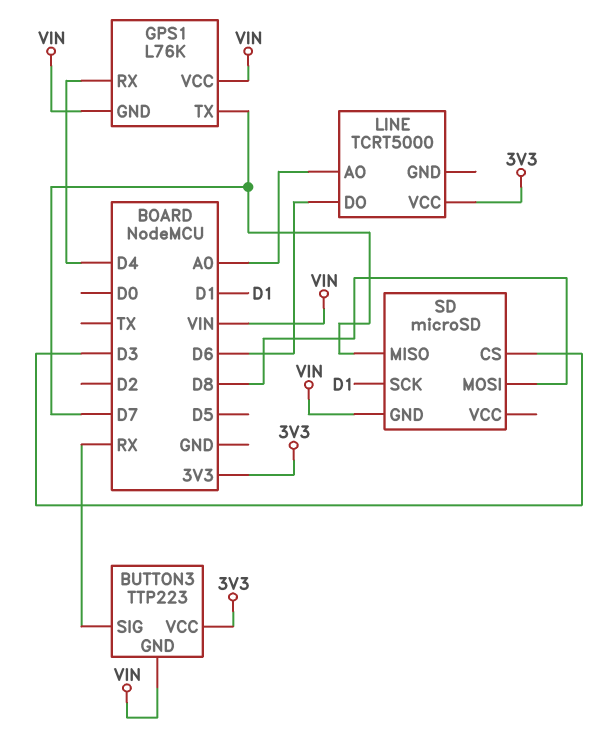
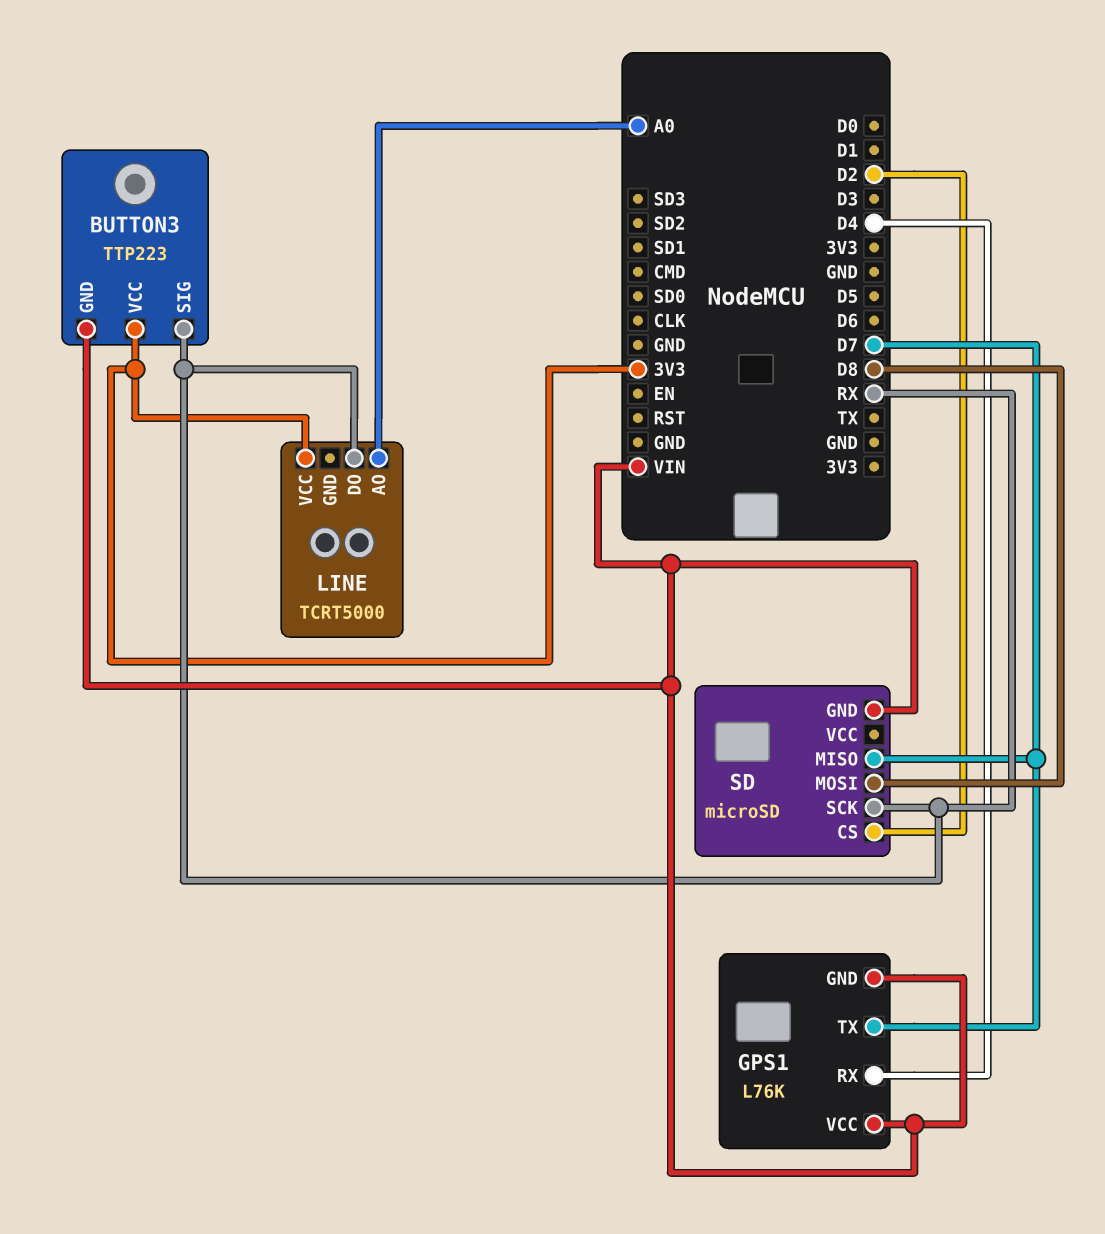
LINE pin DO: D6 -> RX
SD pin CS: D3 -> D2
SD pin SCK: D1 -> RX

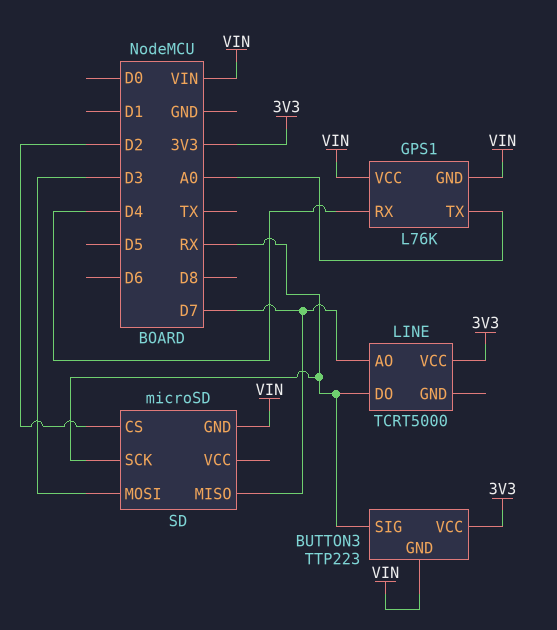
GPS1 pin TX: D7 -> A0
LINE pin AO: A0 -> D7
SD pin MOSI: D8 -> D3

